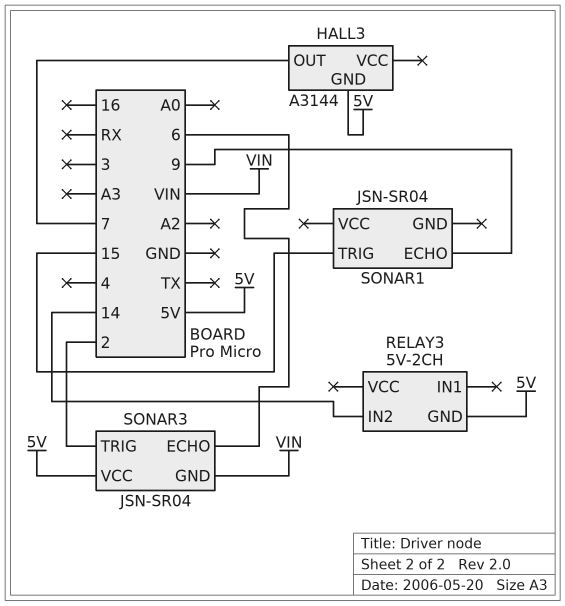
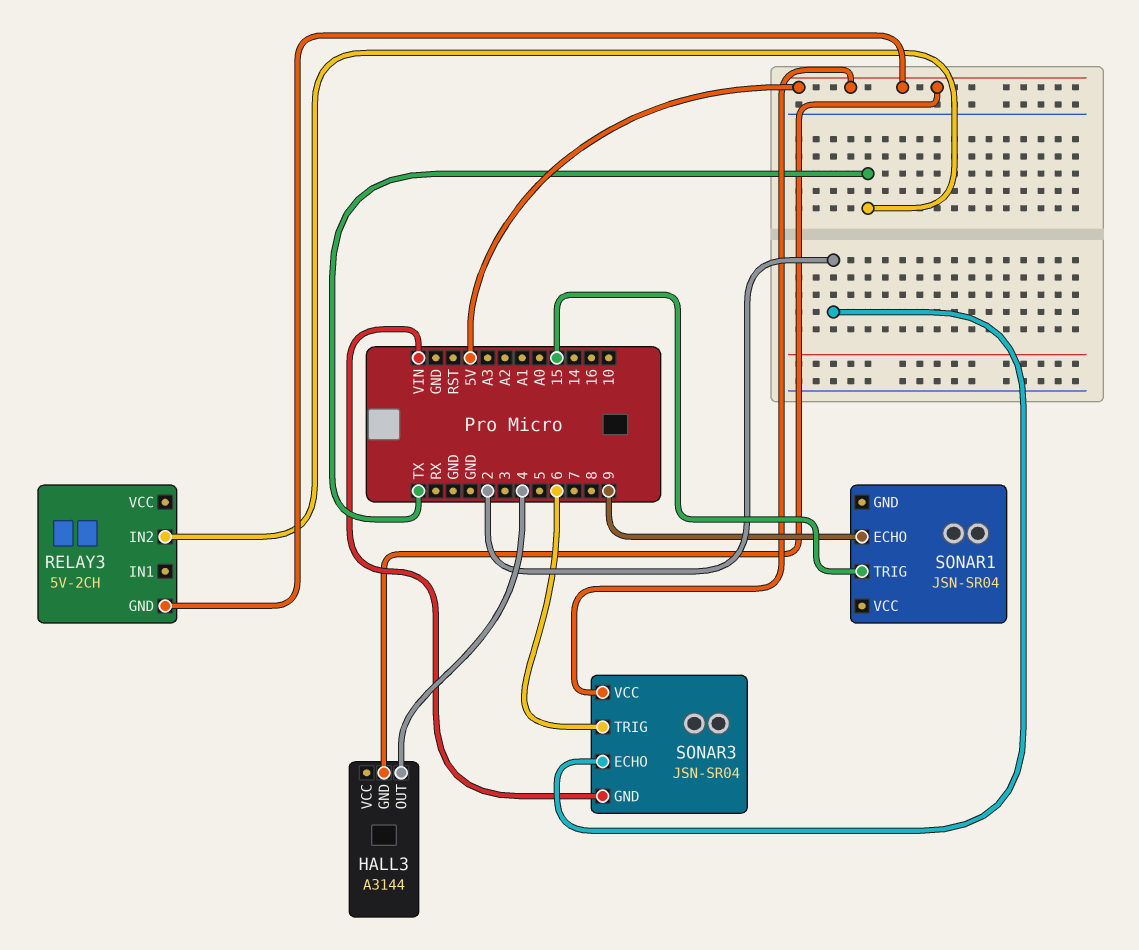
HALL3 pin OUT: 7 -> 4
RELAY3 pin IN2: 14 -> TX
SONAR3 pin ECHO: 6 -> 2
SONAR3 pin TRIG: 2 -> 6

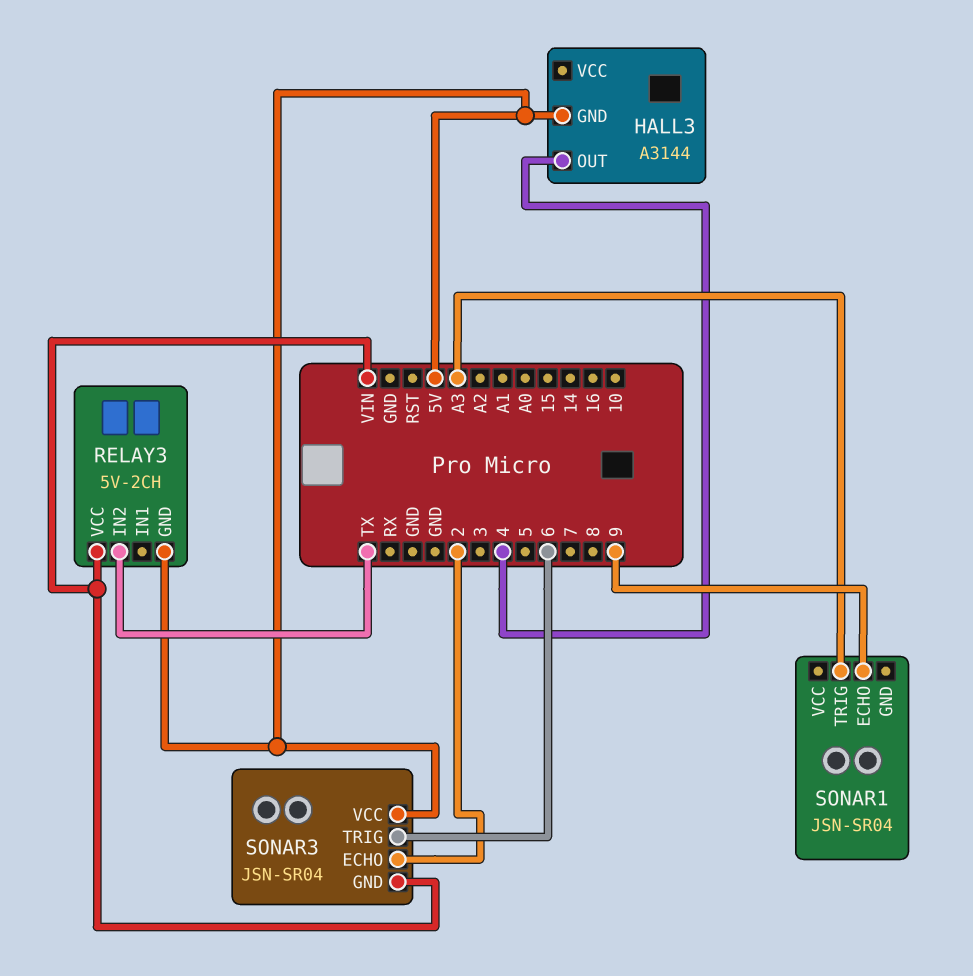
RELAY3 pin VCC: none -> VIN
SONAR1 pin TRIG: 15 -> A3

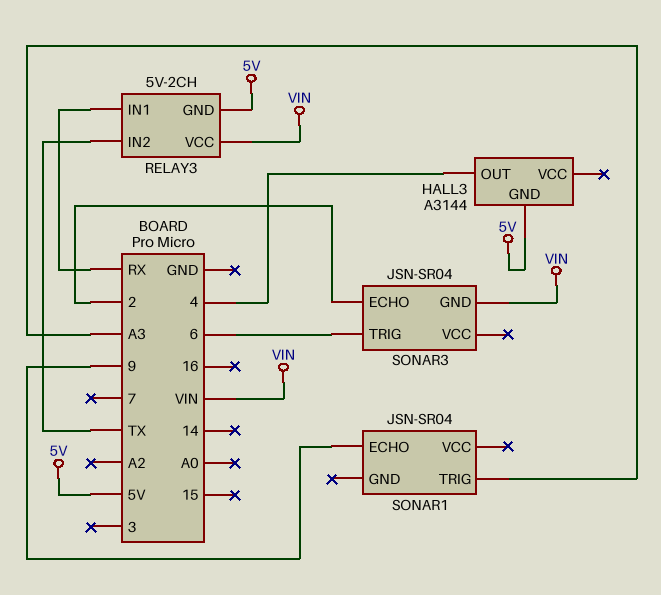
RELAY3 pin IN1: none -> RX
SONAR3 pin VCC: 5V -> none

